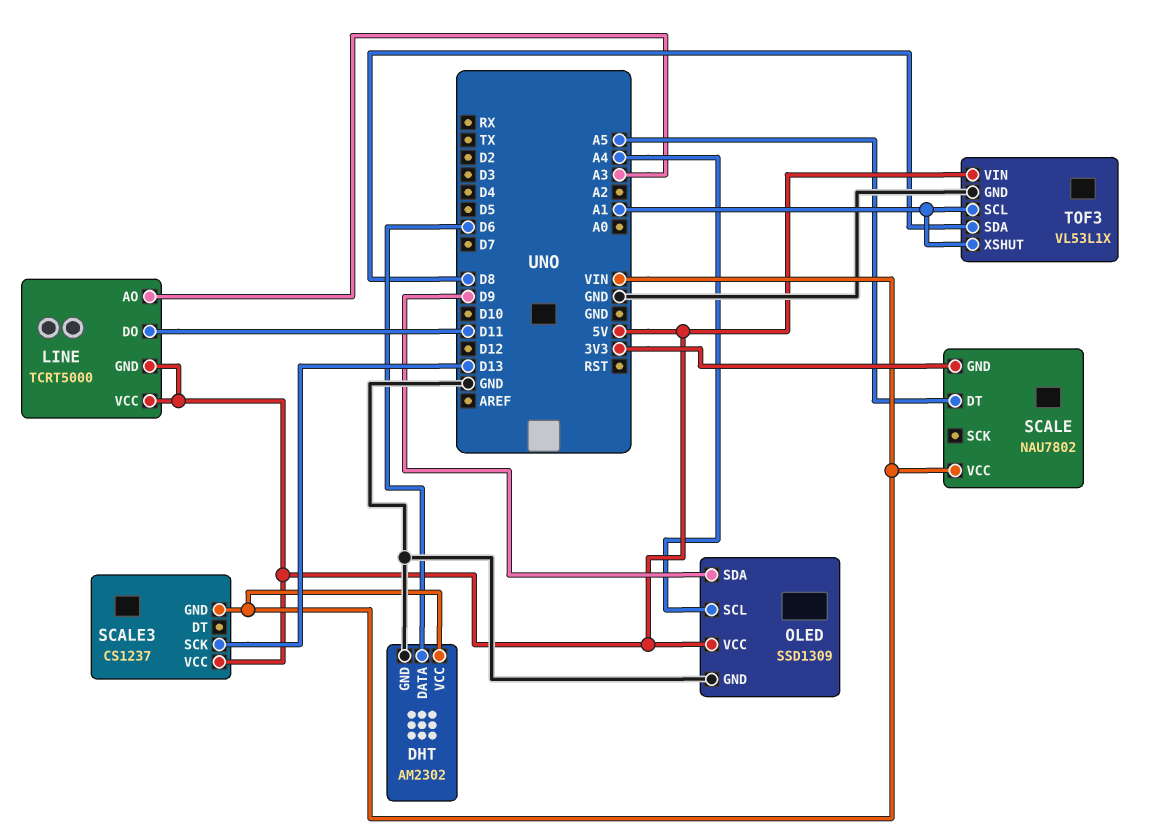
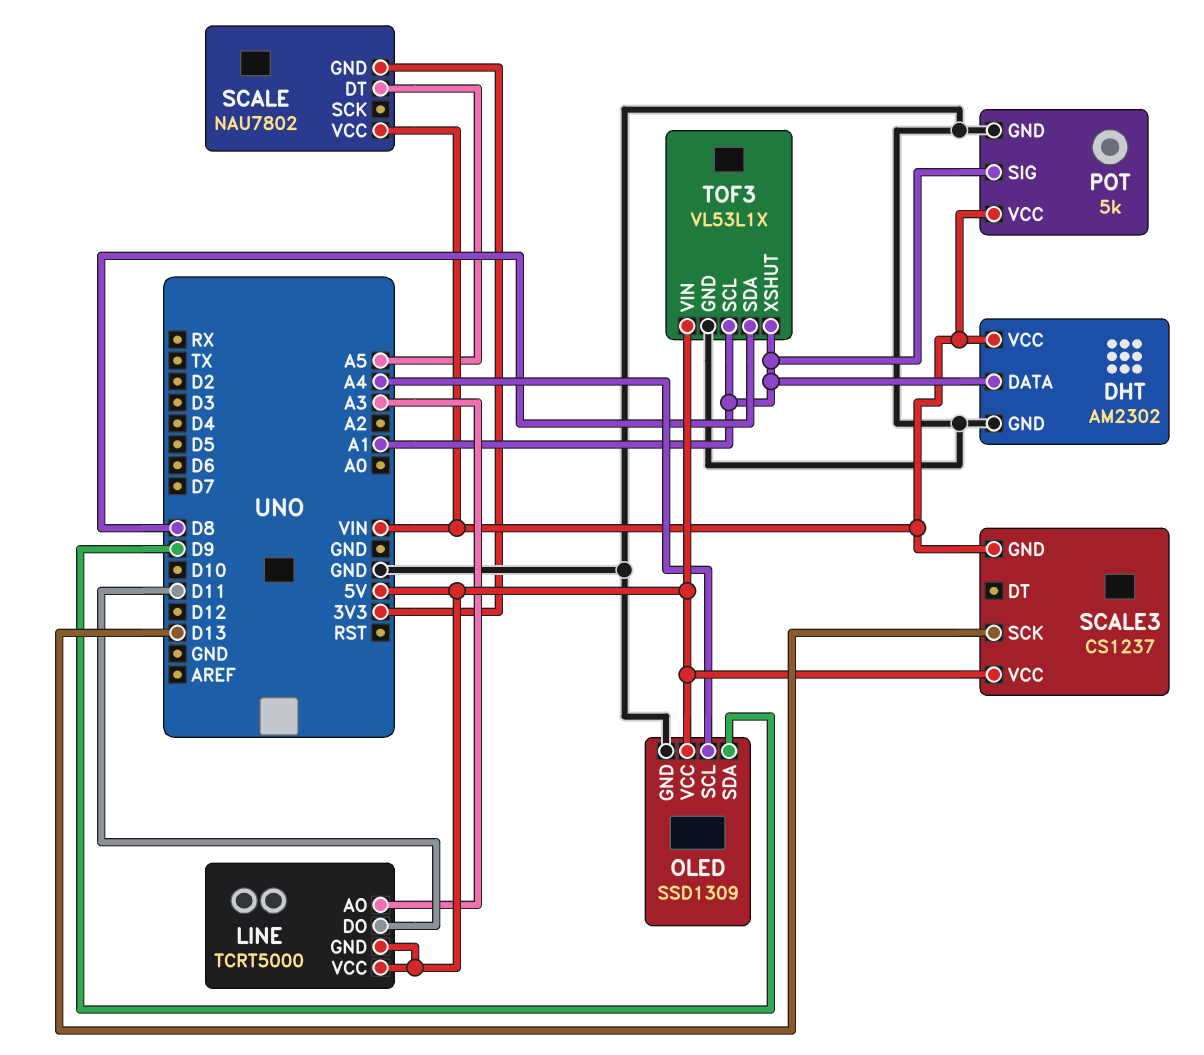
DHT pin DATA: D6 -> A1
POT: none -> 5k
POT pin GND: none -> GND
POT pin SIG: none -> A1
POT pin VCC: none -> VIN

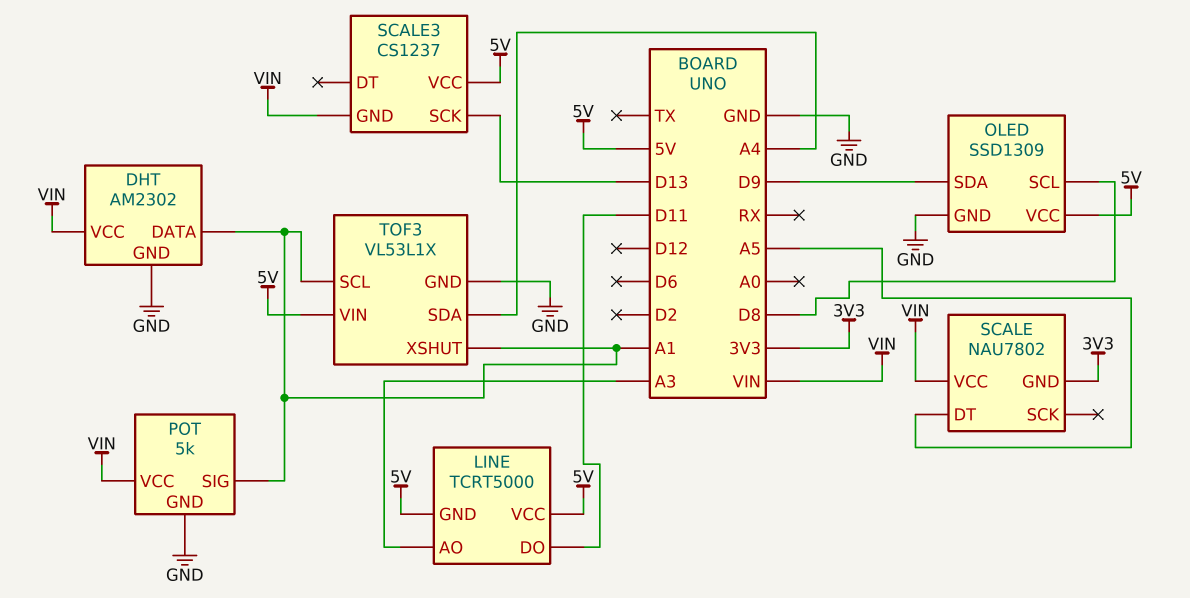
OLED pin SCL: A4 -> D8
TOF3 pin SDA: D8 -> A4

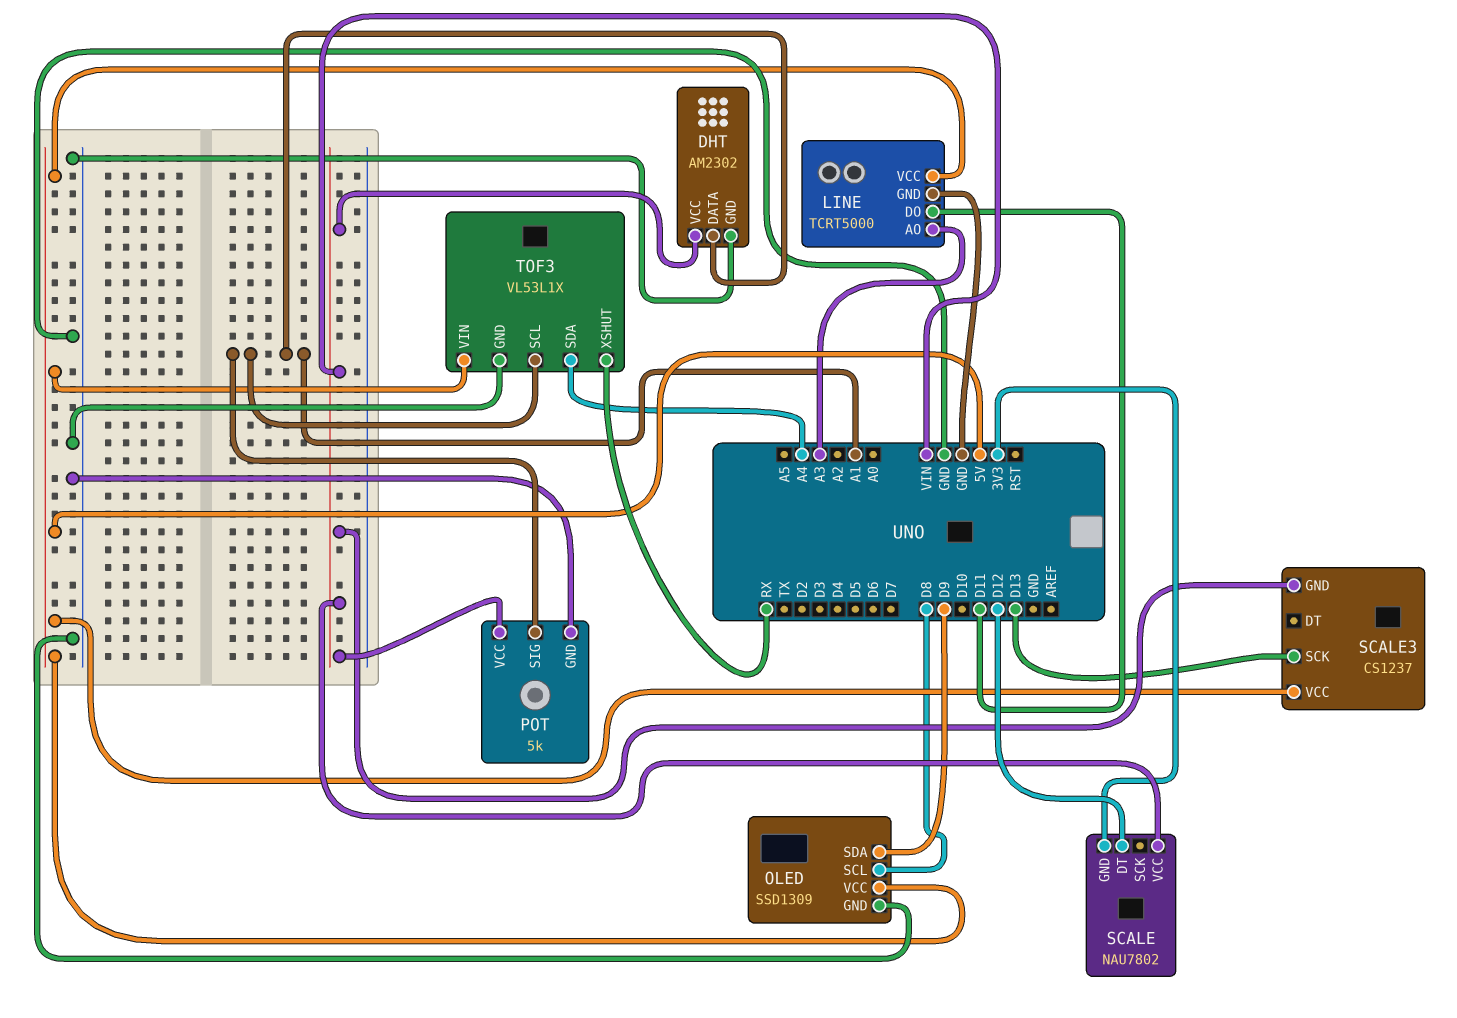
LINE pin GND: 5V -> GND
SCALE pin DT: A5 -> D12
TOF3 pin XSHUT: A1 -> RX

